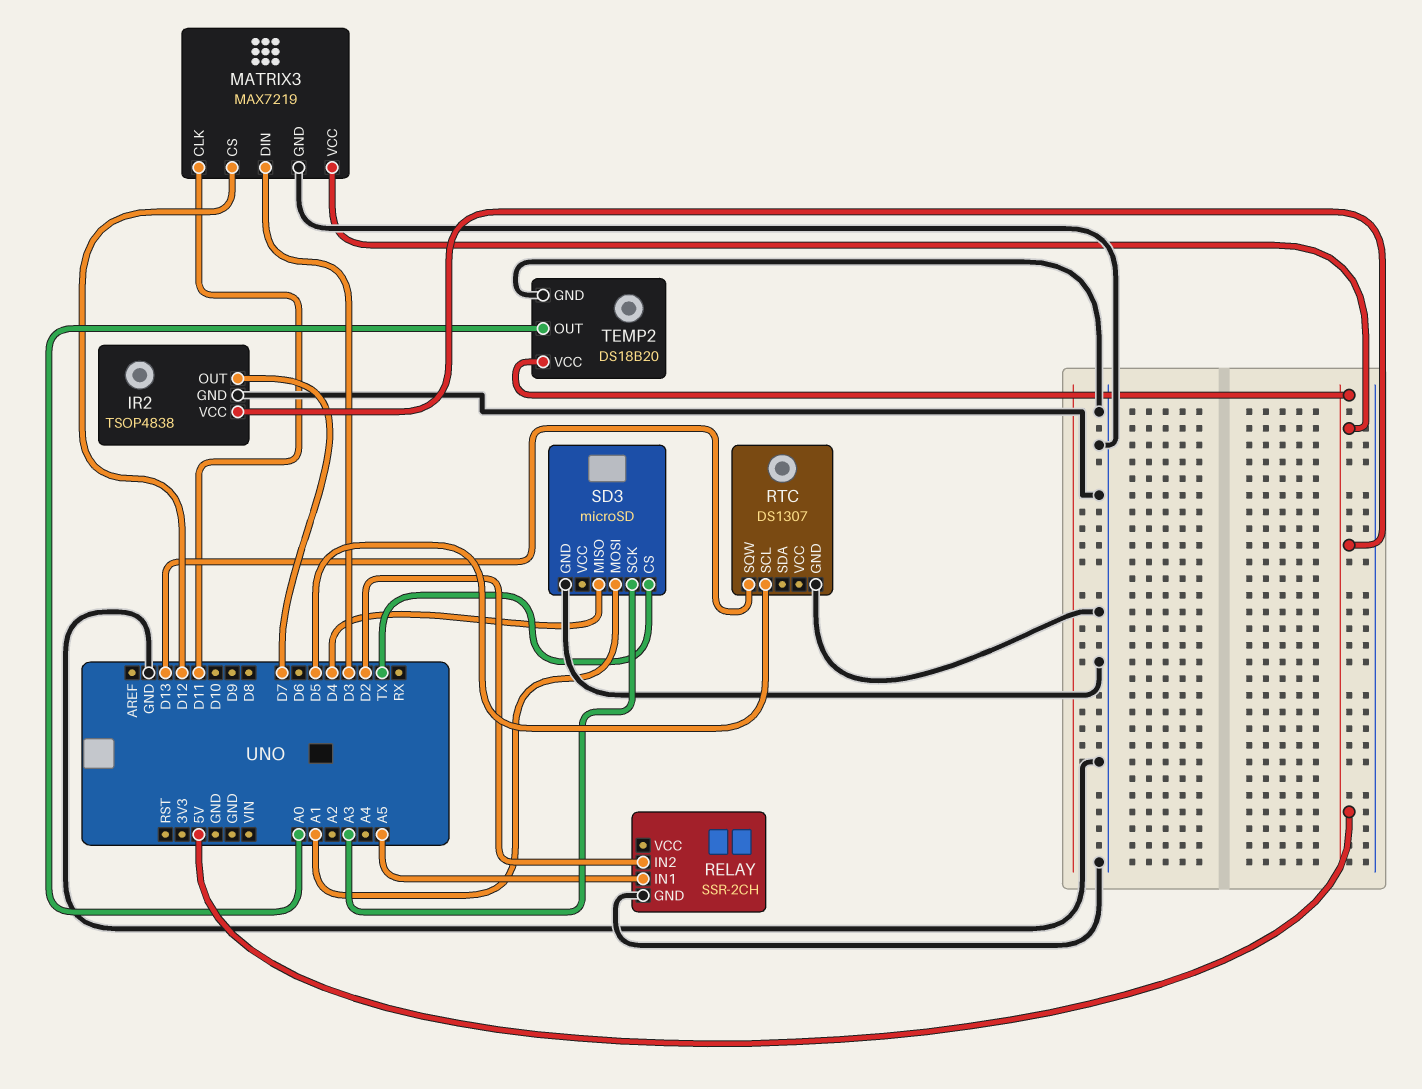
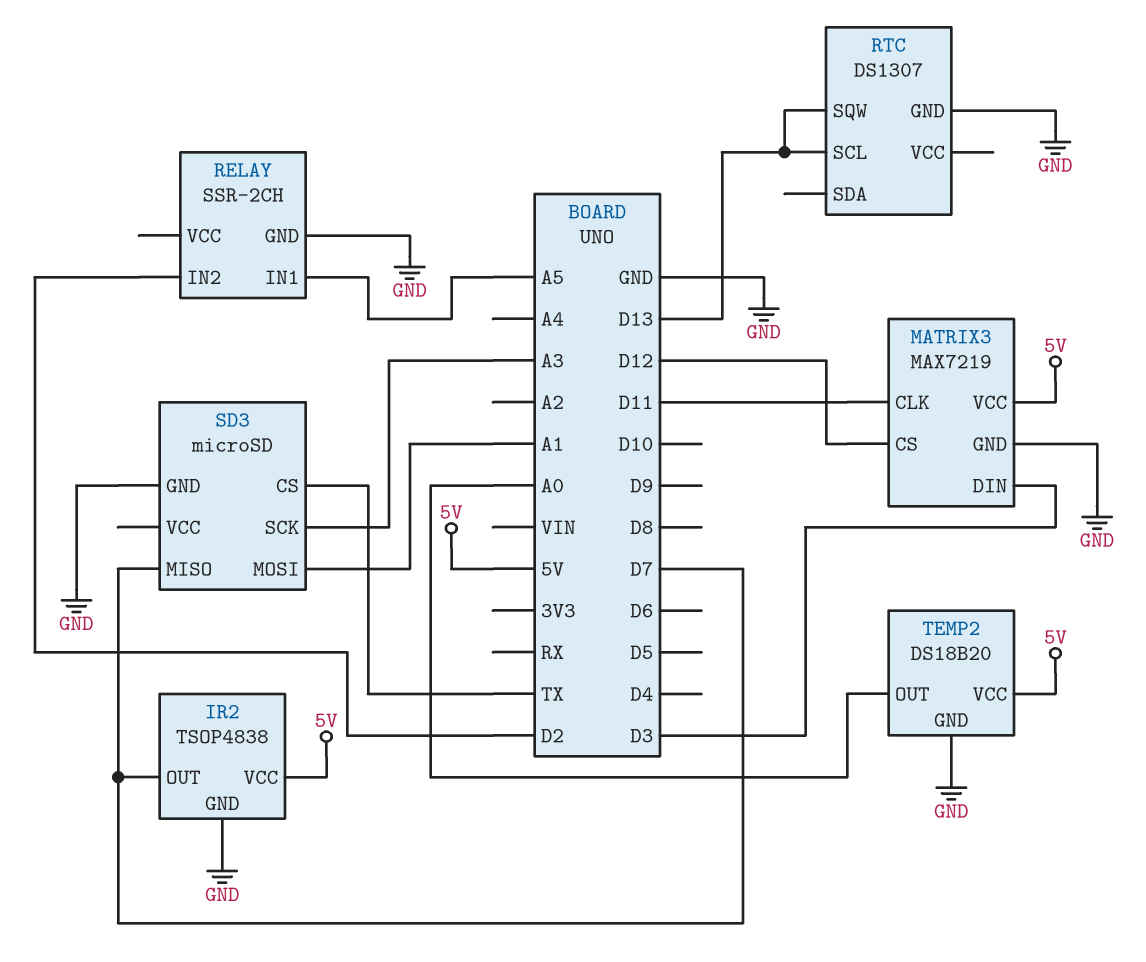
RTC pin SCL: D5 -> D13
SD3 pin MISO: D4 -> D7

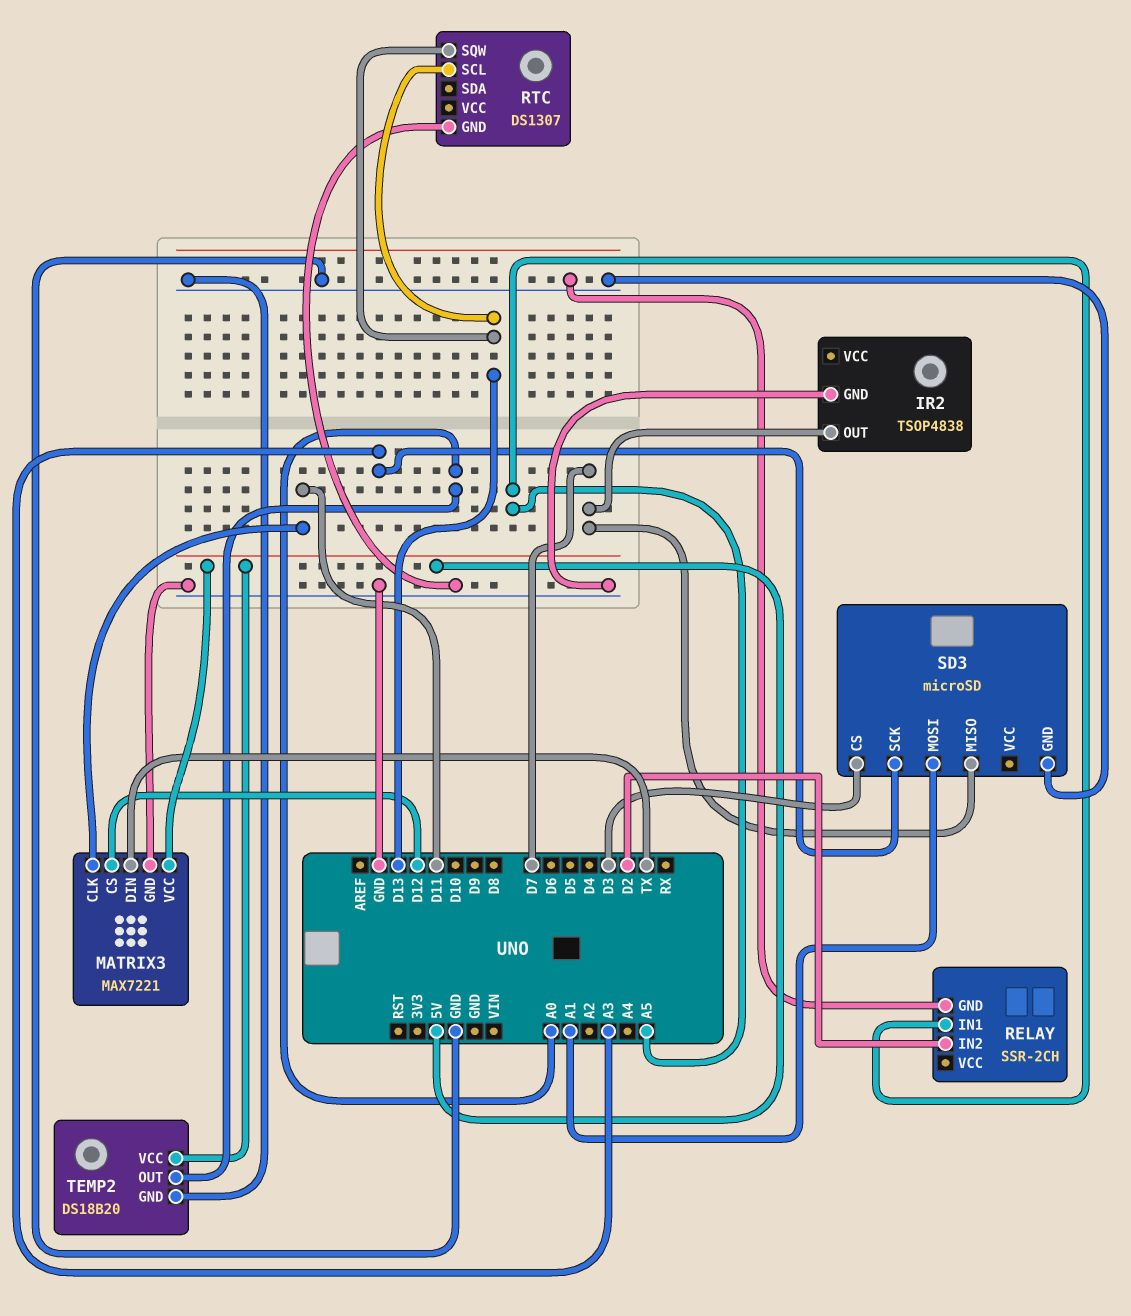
IR2 pin VCC: 5V -> none
MATRIX3: MAX7219 -> MAX7221
MATRIX3 pin DIN: D3 -> TX
SD3 pin CS: TX -> D3

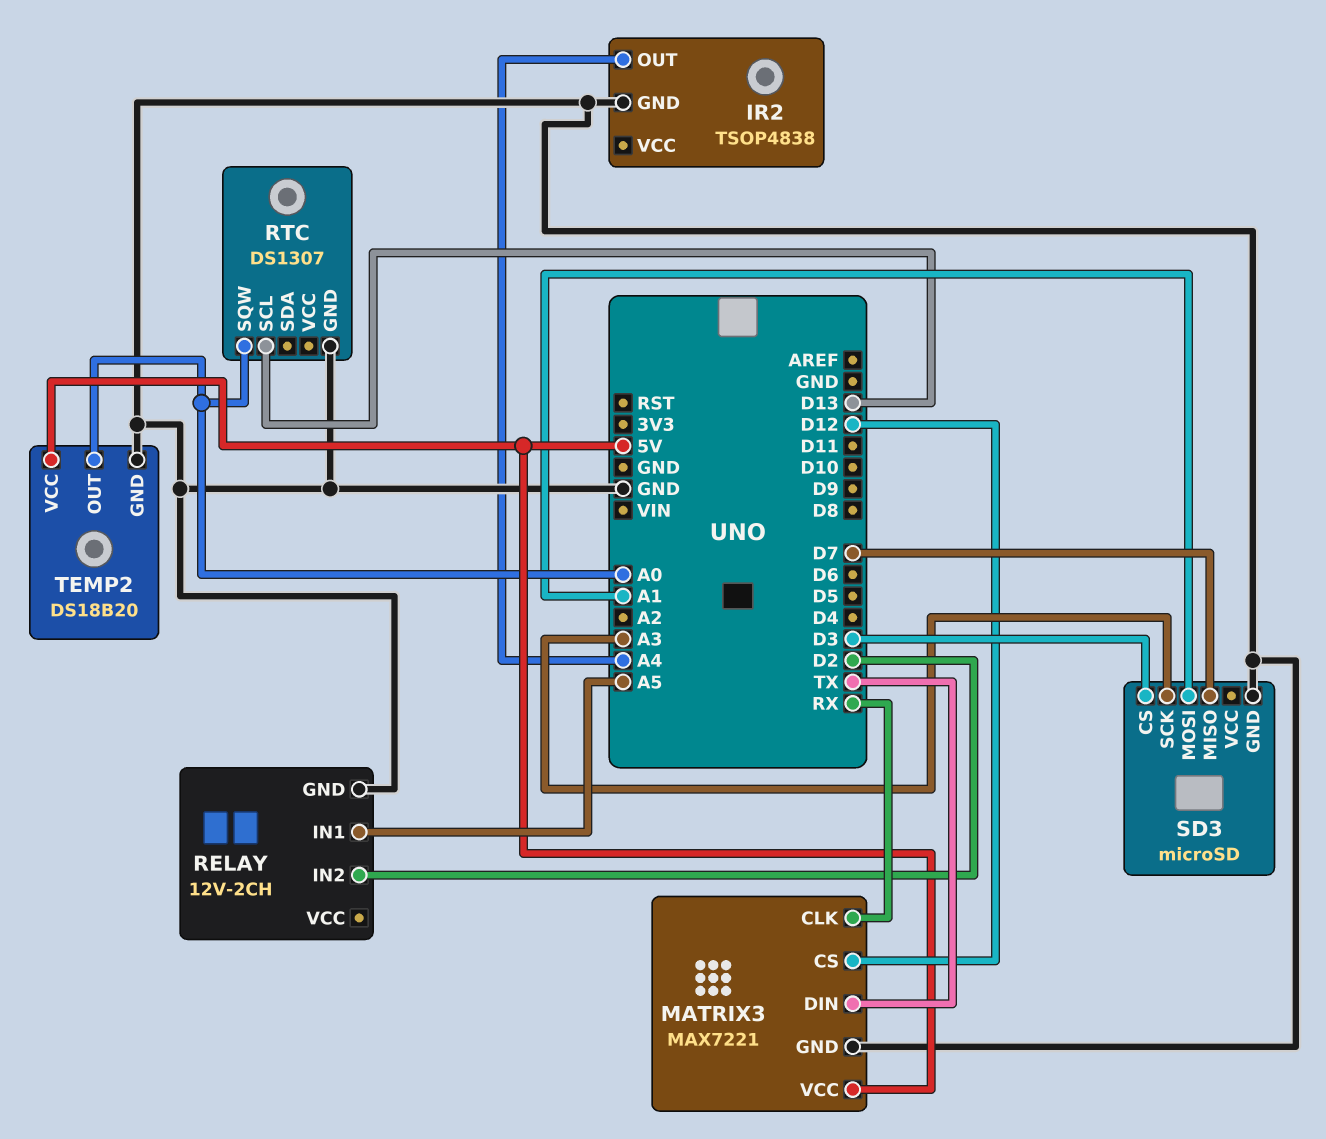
IR2 pin OUT: D7 -> A4
MATRIX3 pin CLK: D11 -> RX
RELAY: SSR-2CH -> 12V-2CH
RTC pin SQW: D13 -> A0

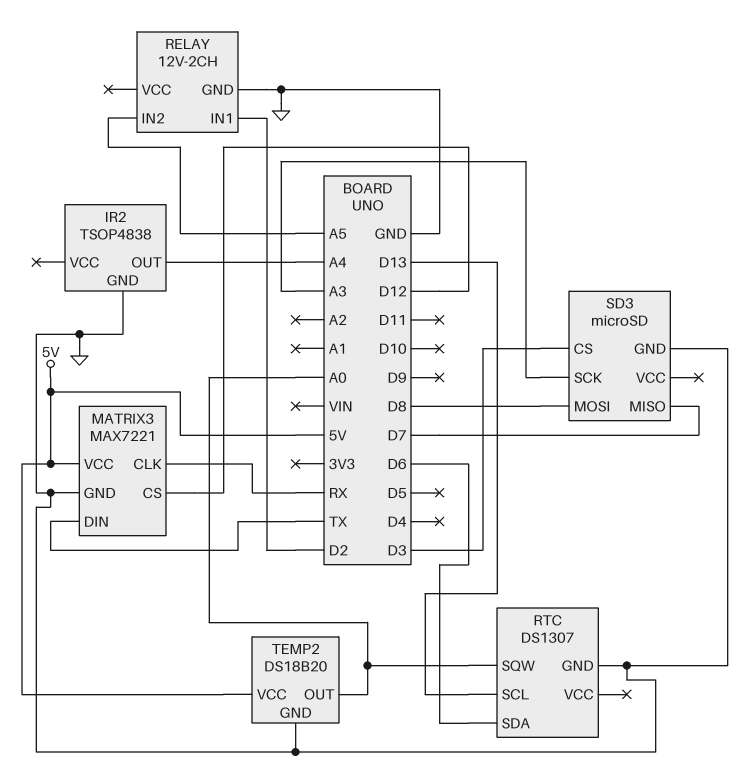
RELAY pin IN1: A5 -> D2
RELAY pin IN2: D2 -> A5
RTC pin SDA: none -> D6
SD3 pin MOSI: A1 -> D8

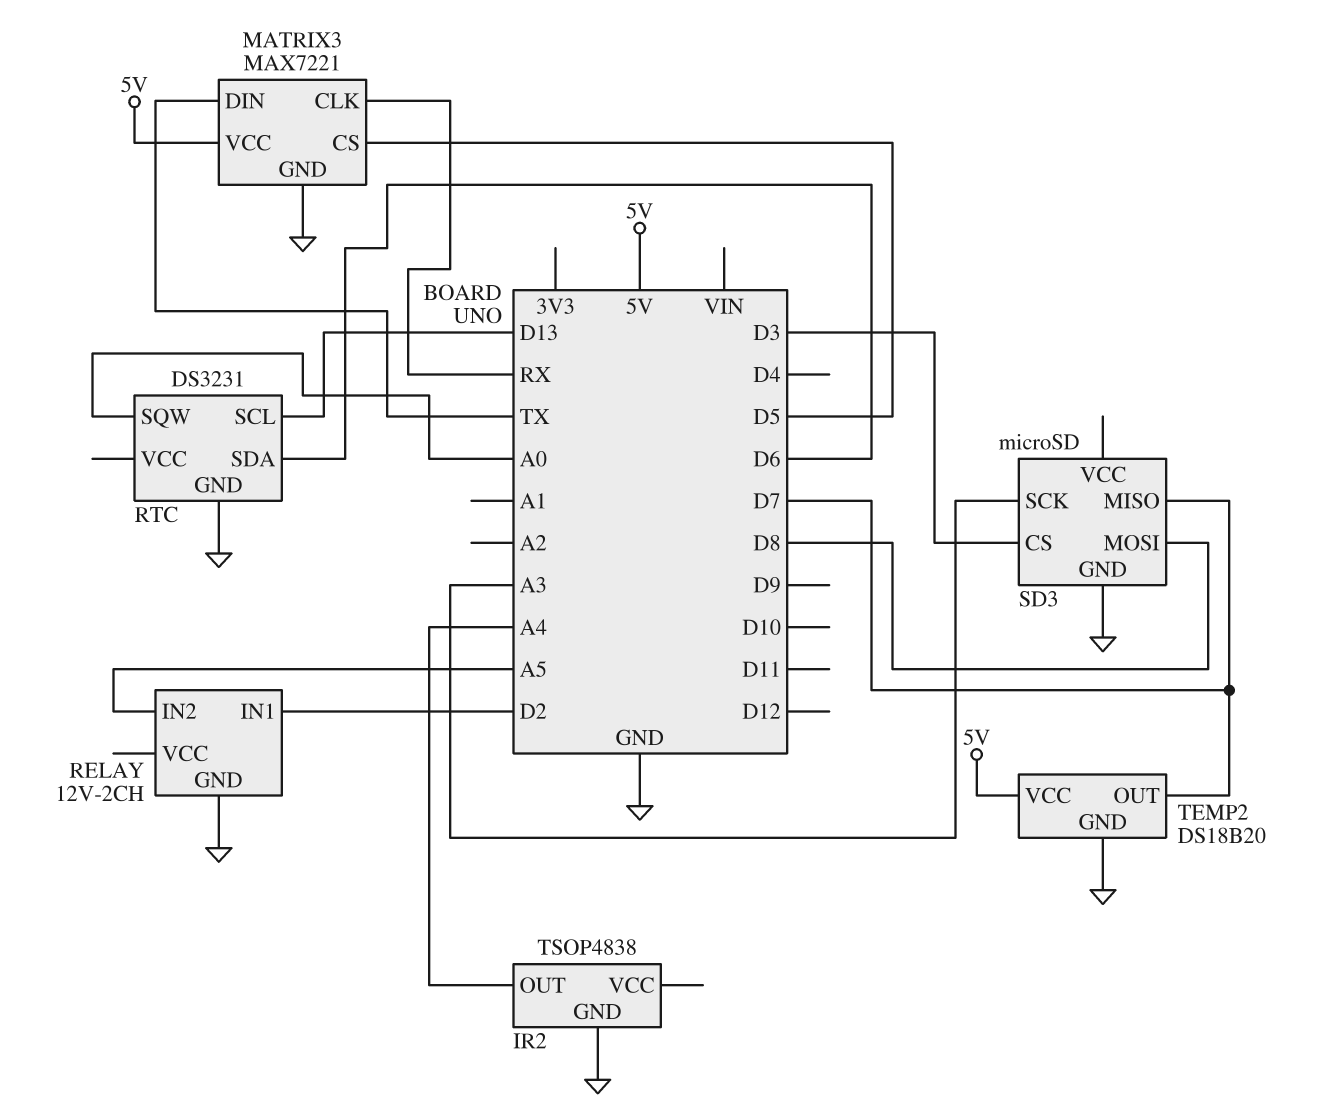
MATRIX3 pin CS: D12 -> D5
RTC: DS1307 -> DS3231
TEMP2 pin OUT: A0 -> D7

